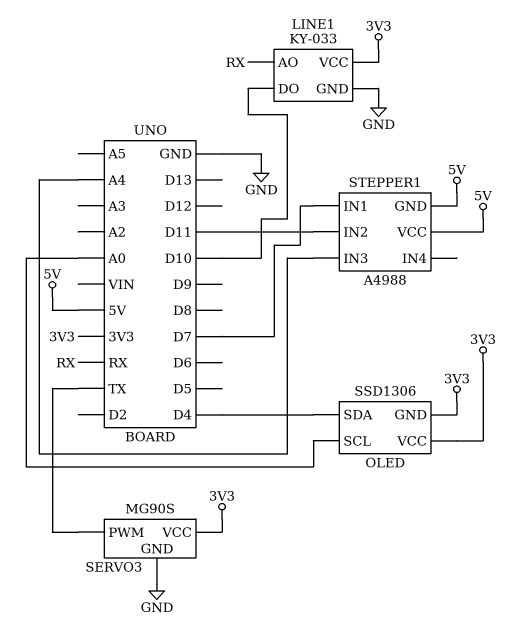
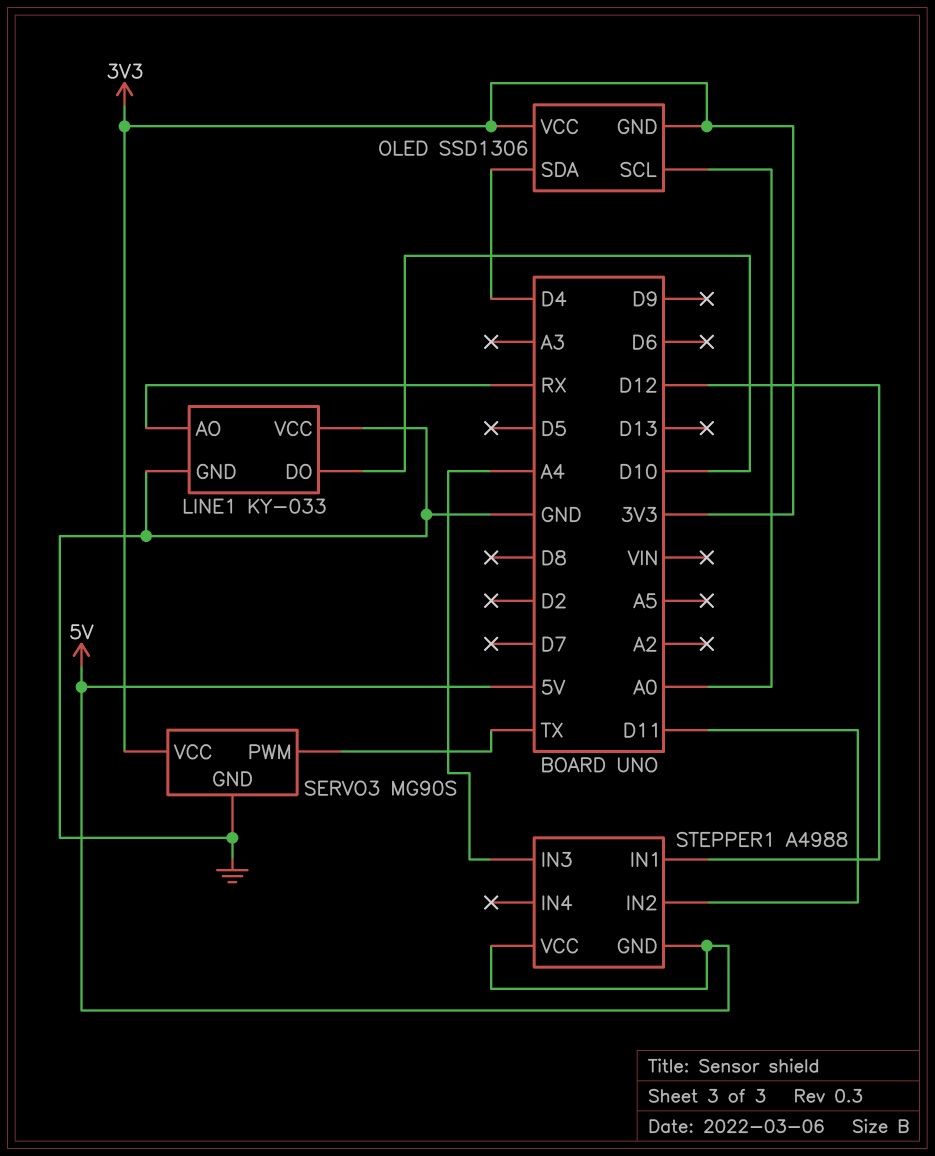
LINE1 pin VCC: 3V3 -> GND
STEPPER1 pin IN1: D7 -> D12

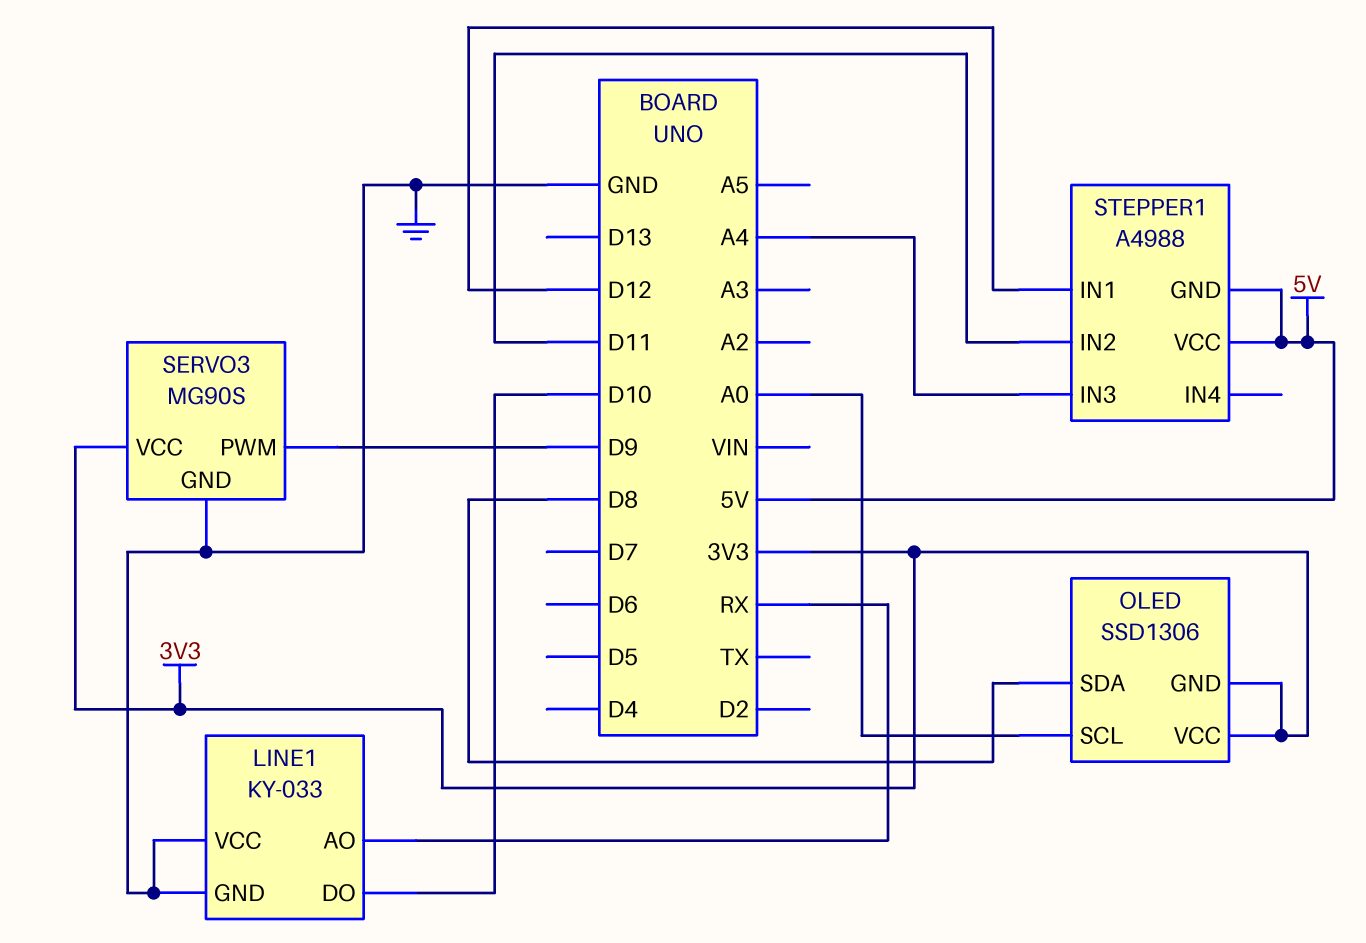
OLED pin SDA: D4 -> D8
SERVO3 pin PWM: TX -> D9

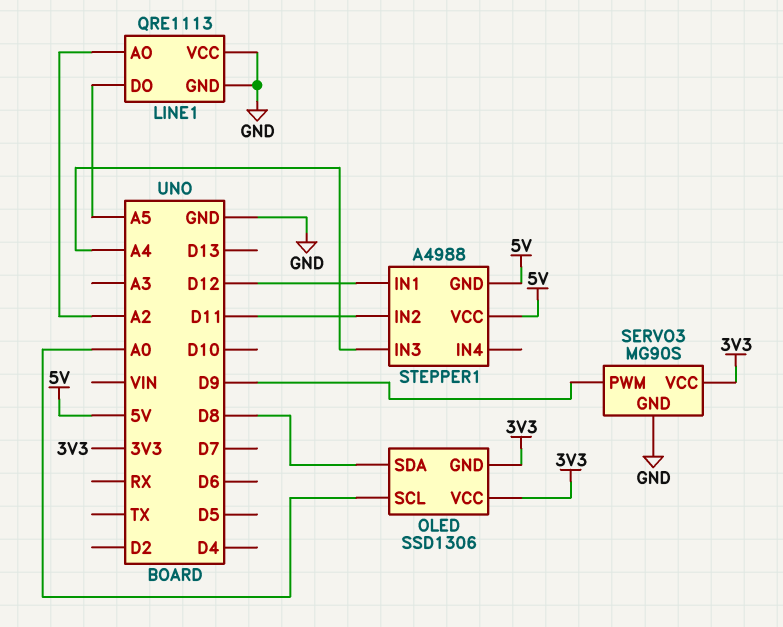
LINE1: KY-033 -> QRE1113
LINE1 pin AO: RX -> A2
LINE1 pin DO: D10 -> A5

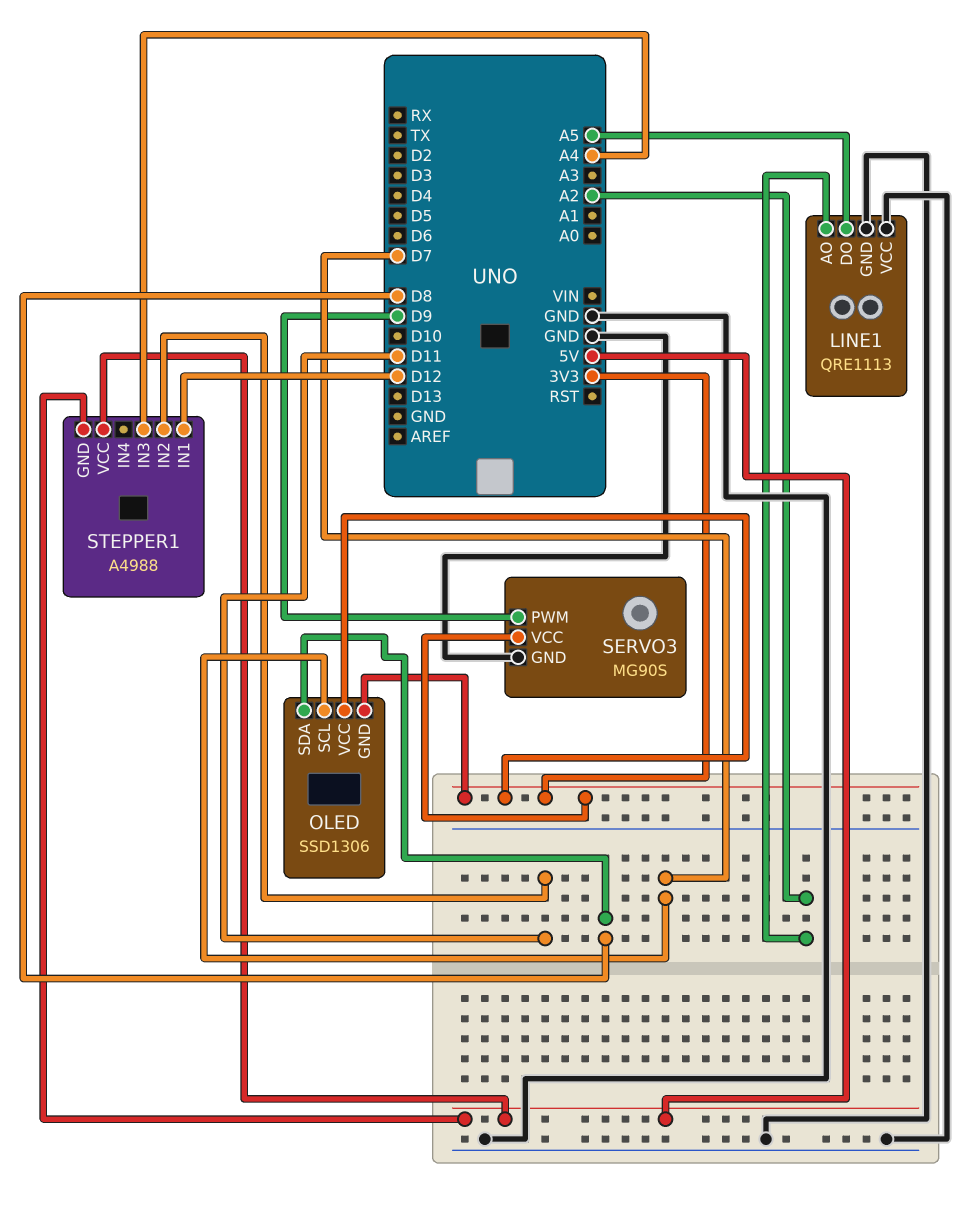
OLED pin SCL: A0 -> D7

